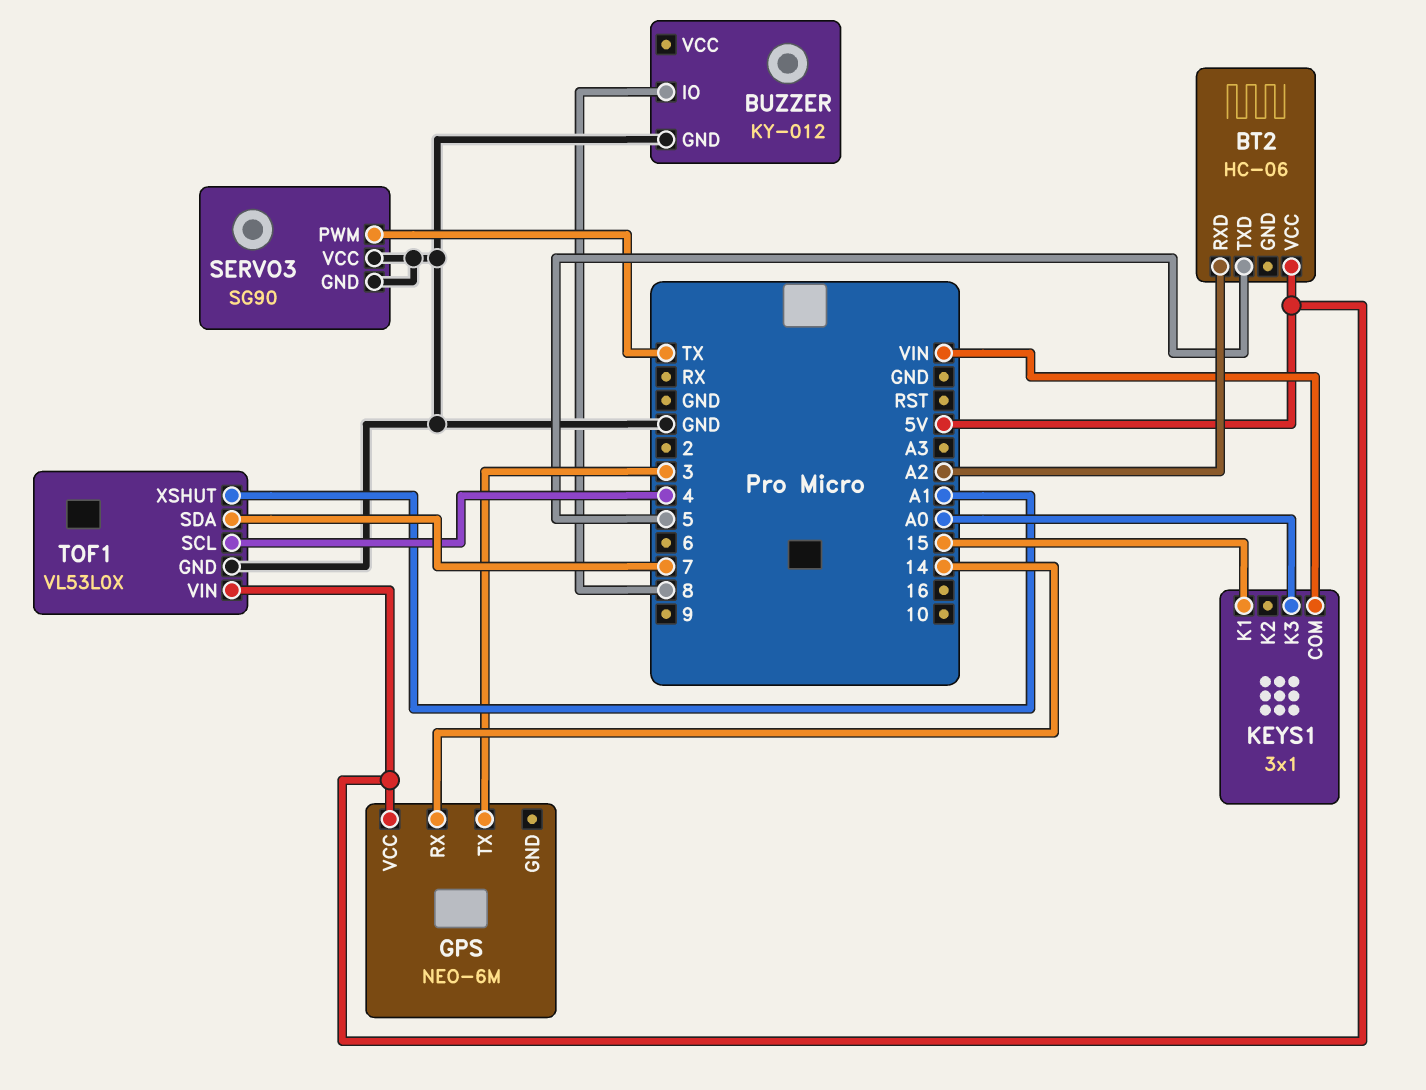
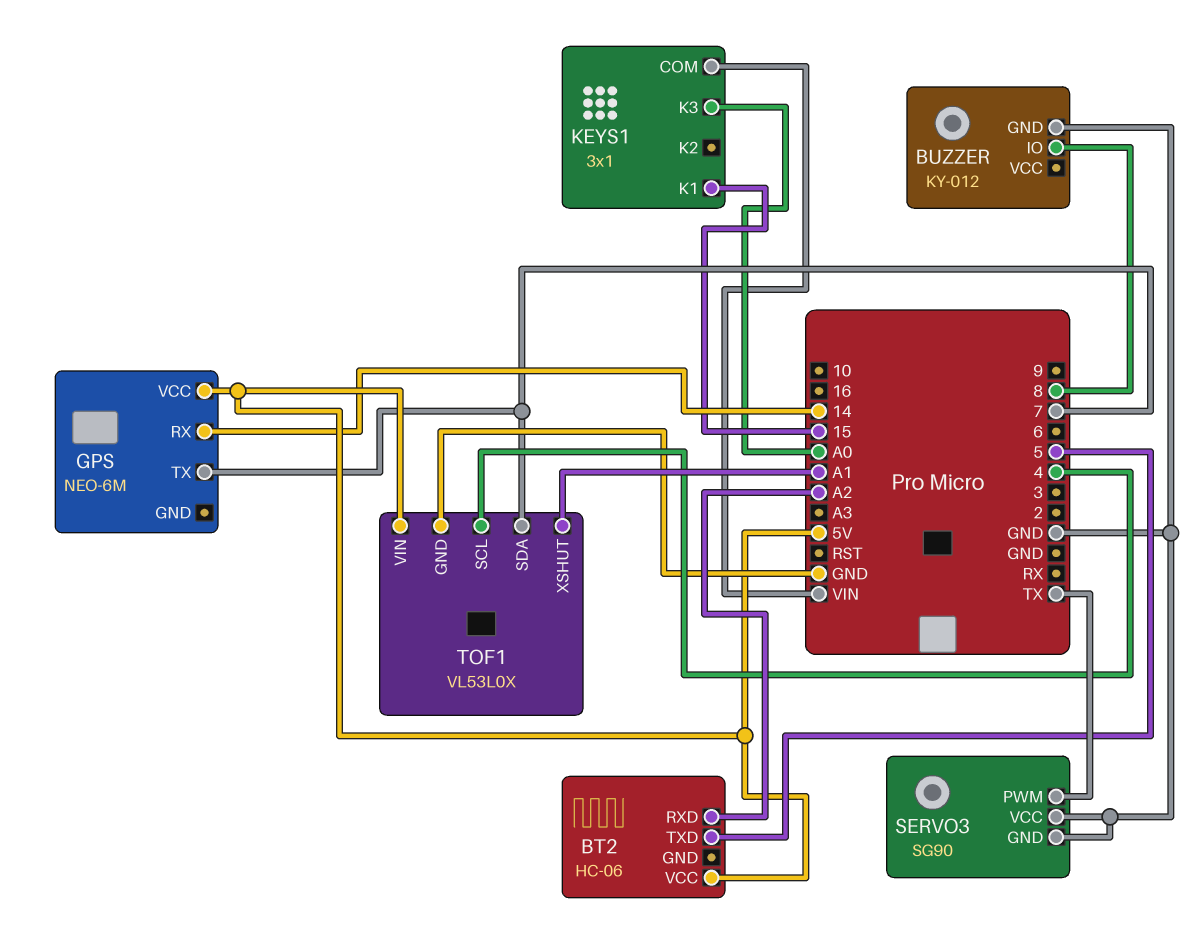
GPS pin TX: 3 -> 7

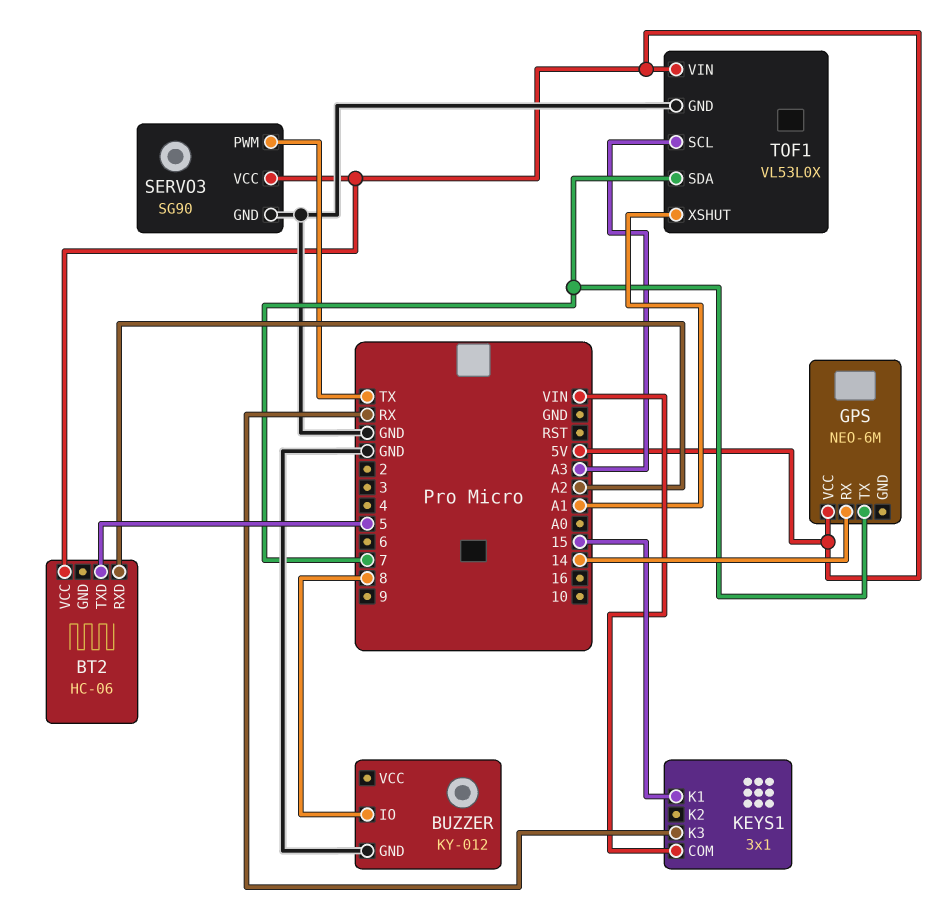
KEYS1 pin K3: A0 -> RX
SERVO3 pin VCC: GND -> 5V
TOF1 pin SCL: 4 -> A3

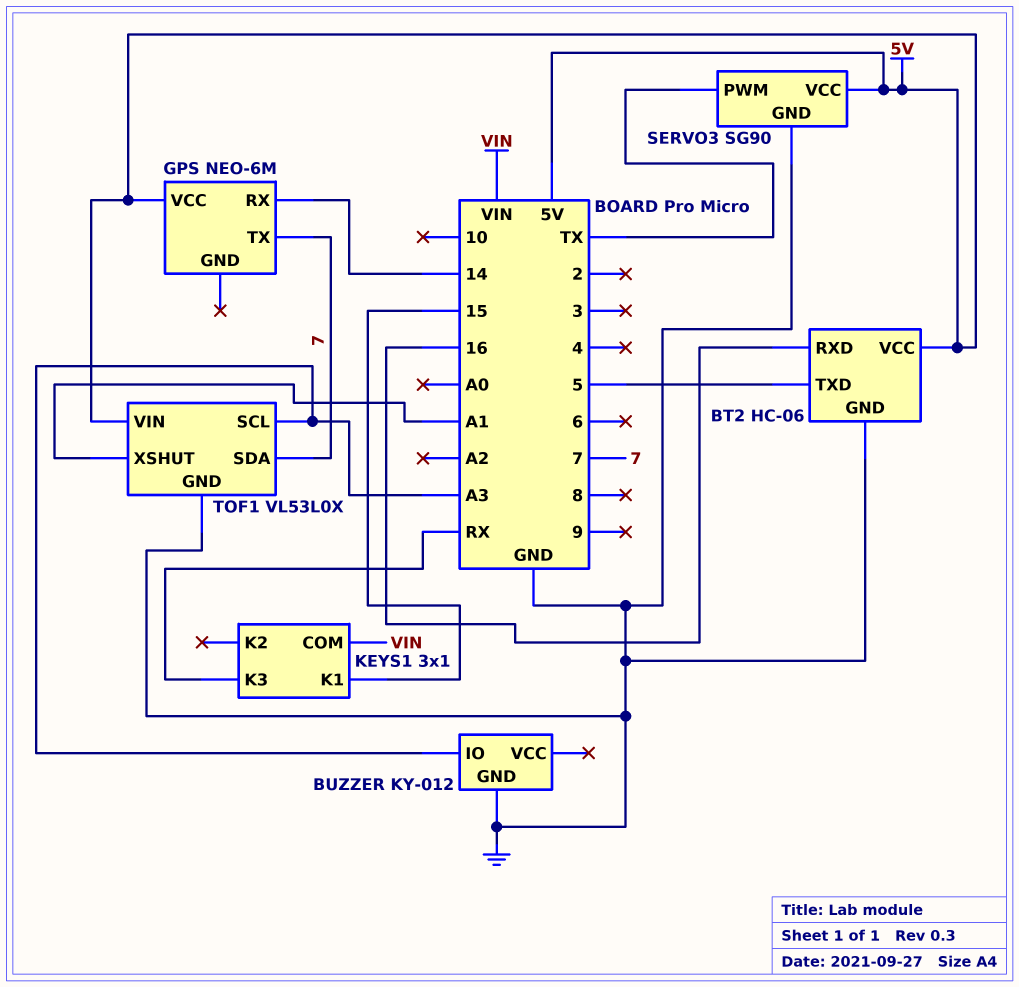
BT2 pin GND: none -> GND
BT2 pin RXD: A2 -> 16
BUZZER pin IO: 8 -> A3

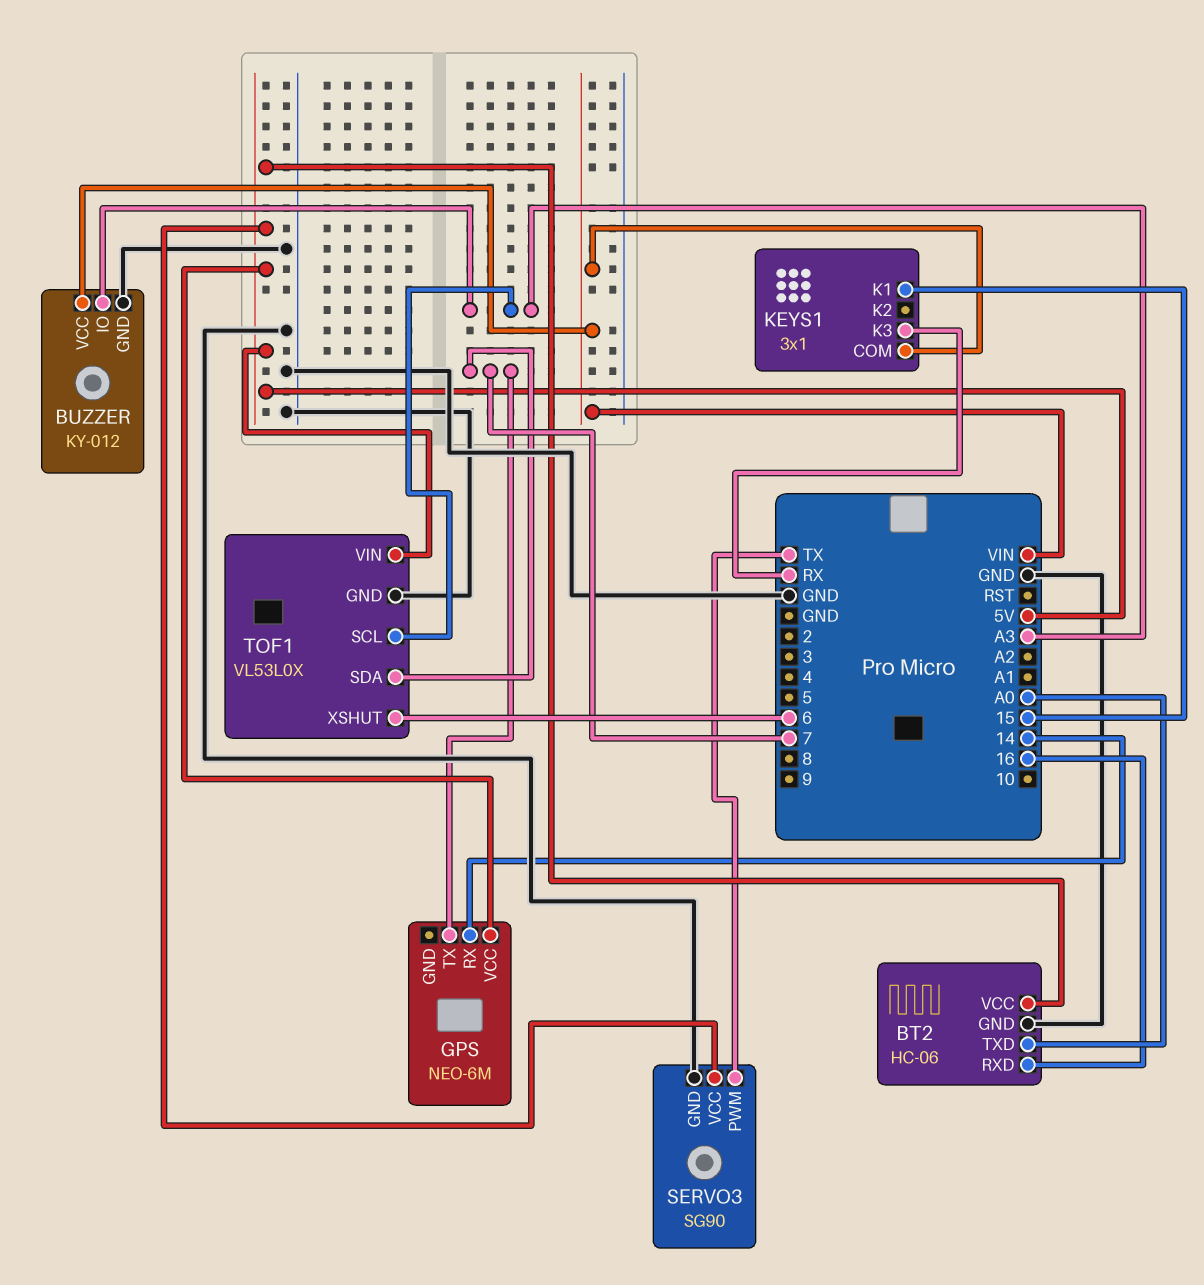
BT2 pin TXD: 5 -> A0
BUZZER pin VCC: none -> VIN
TOF1 pin XSHUT: A1 -> 6

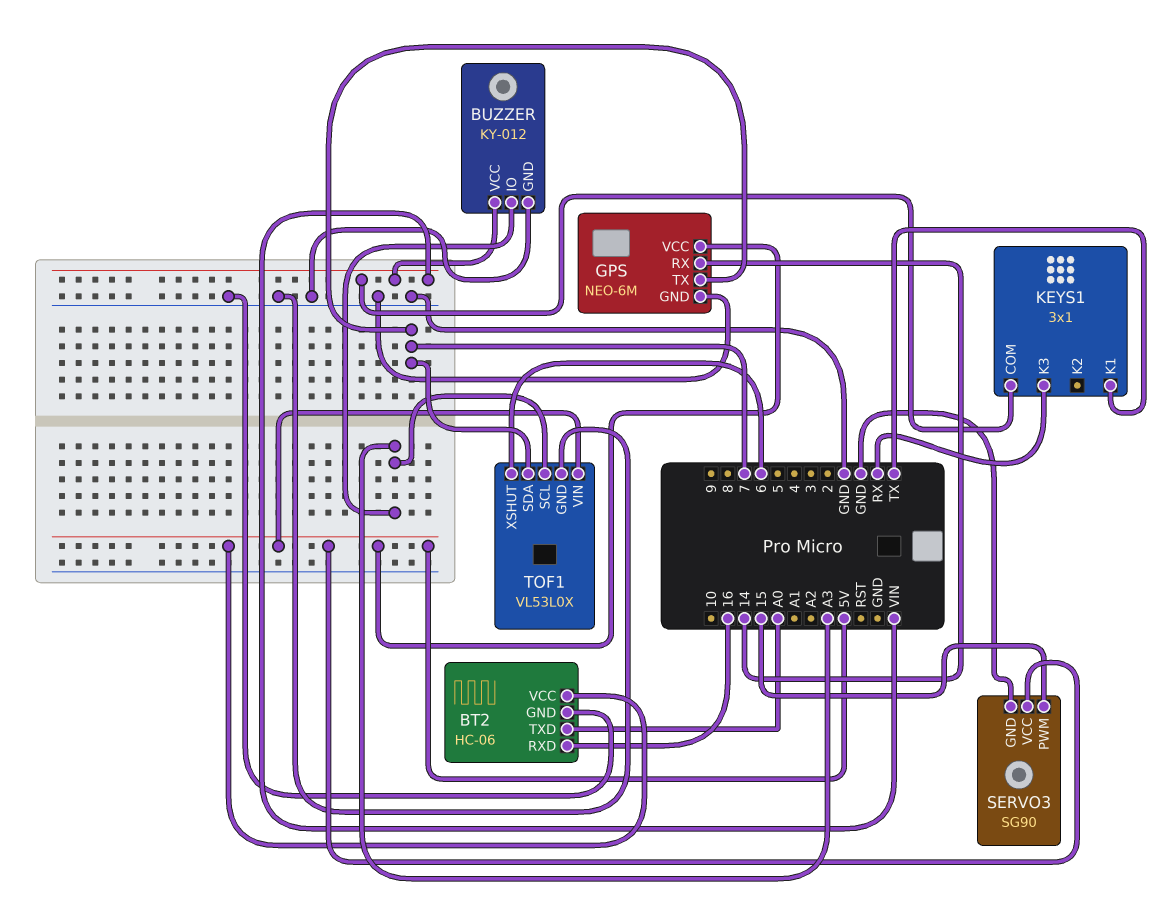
GPS pin GND: none -> GND
KEYS1 pin K1: 15 -> TX
SERVO3 pin PWM: TX -> 15

